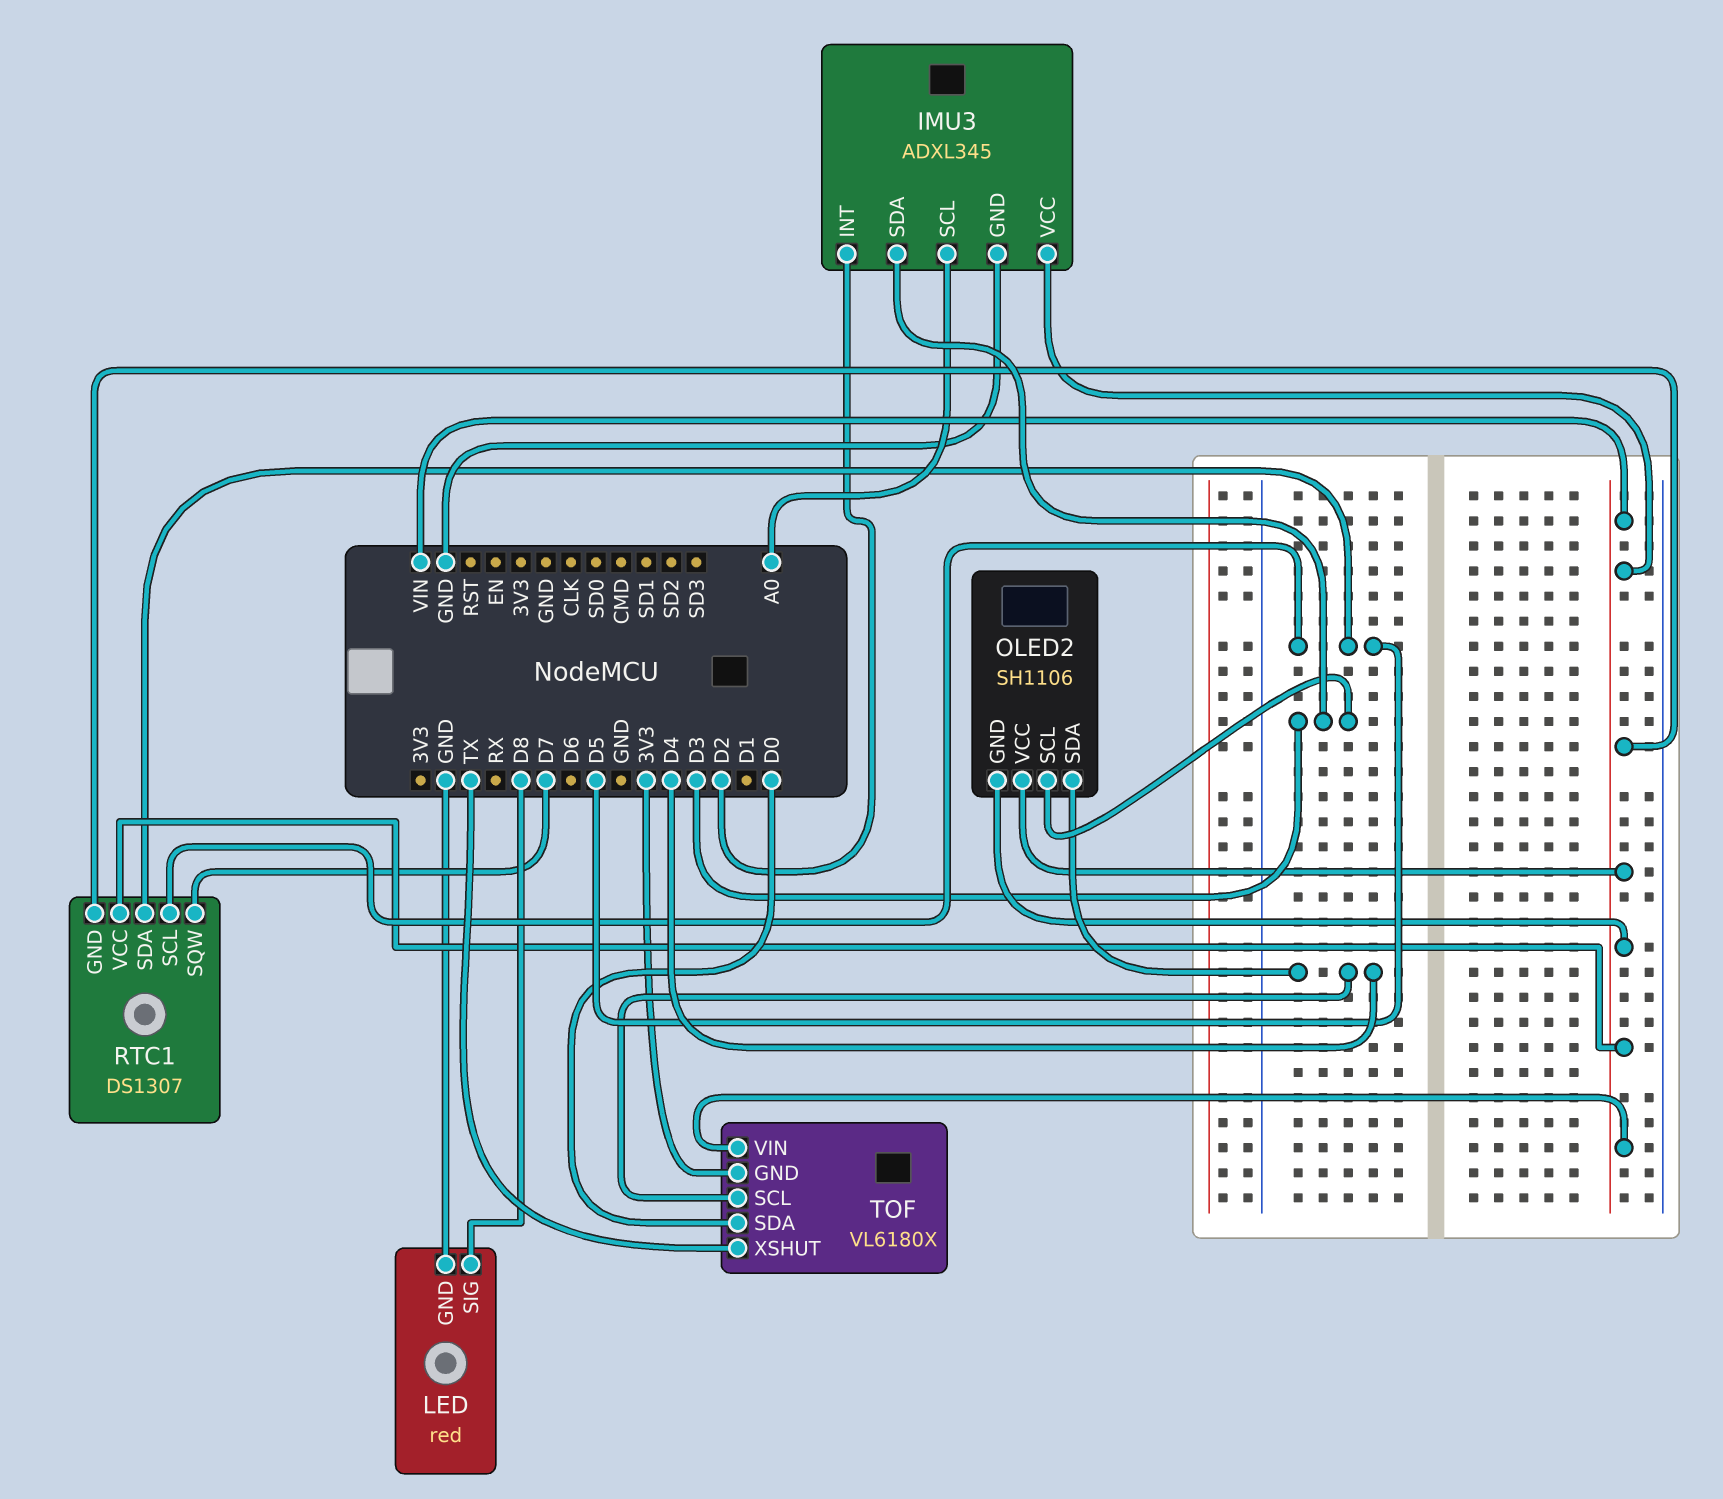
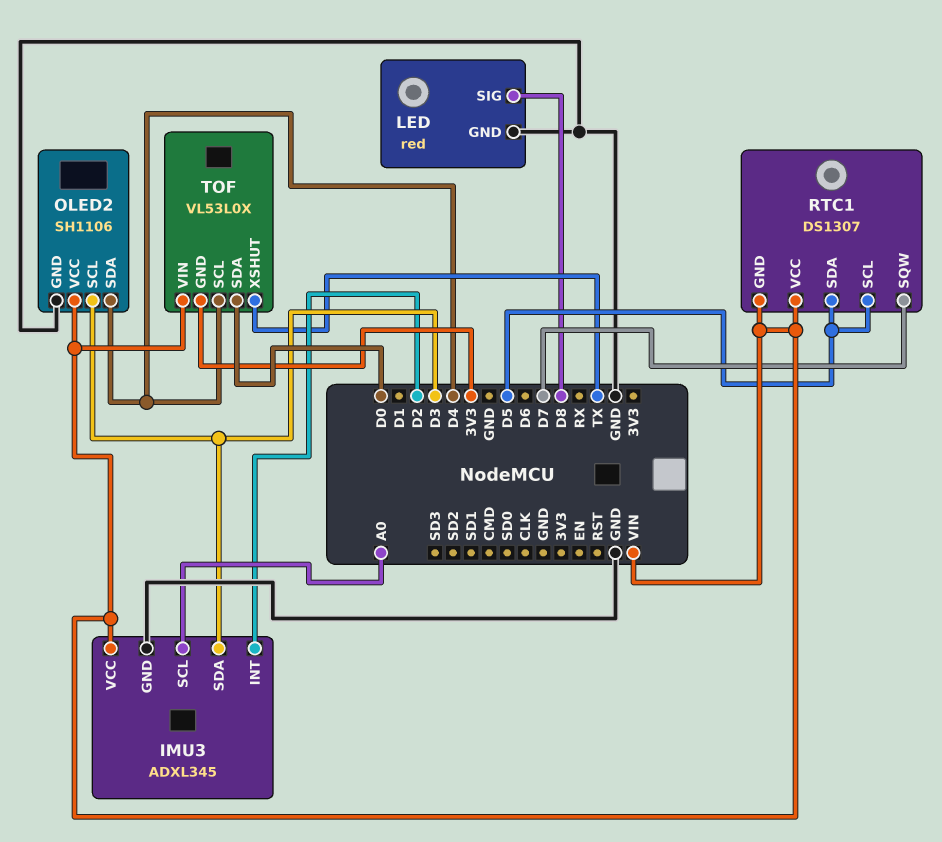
OLED2 pin GND: VIN -> GND
TOF: VL6180X -> VL53L0X

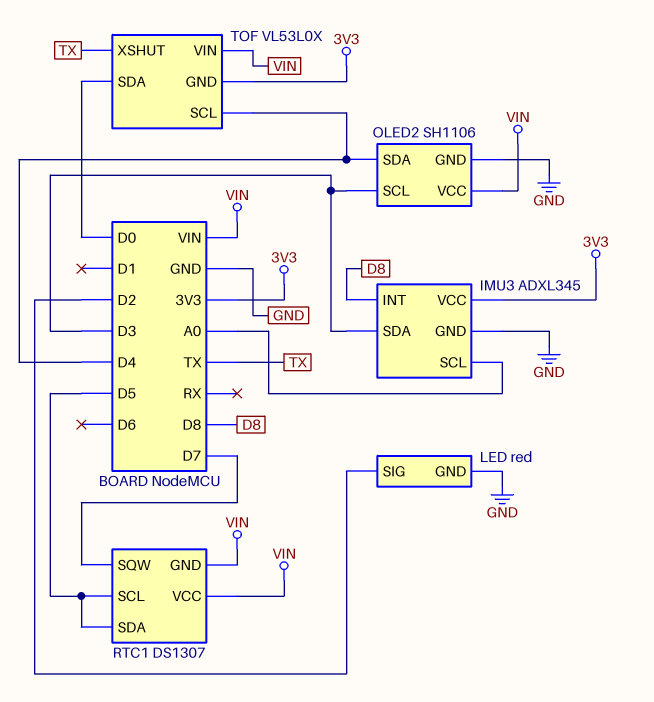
IMU3 pin INT: D2 -> D8
IMU3 pin VCC: VIN -> 3V3
LED pin SIG: D8 -> D2

